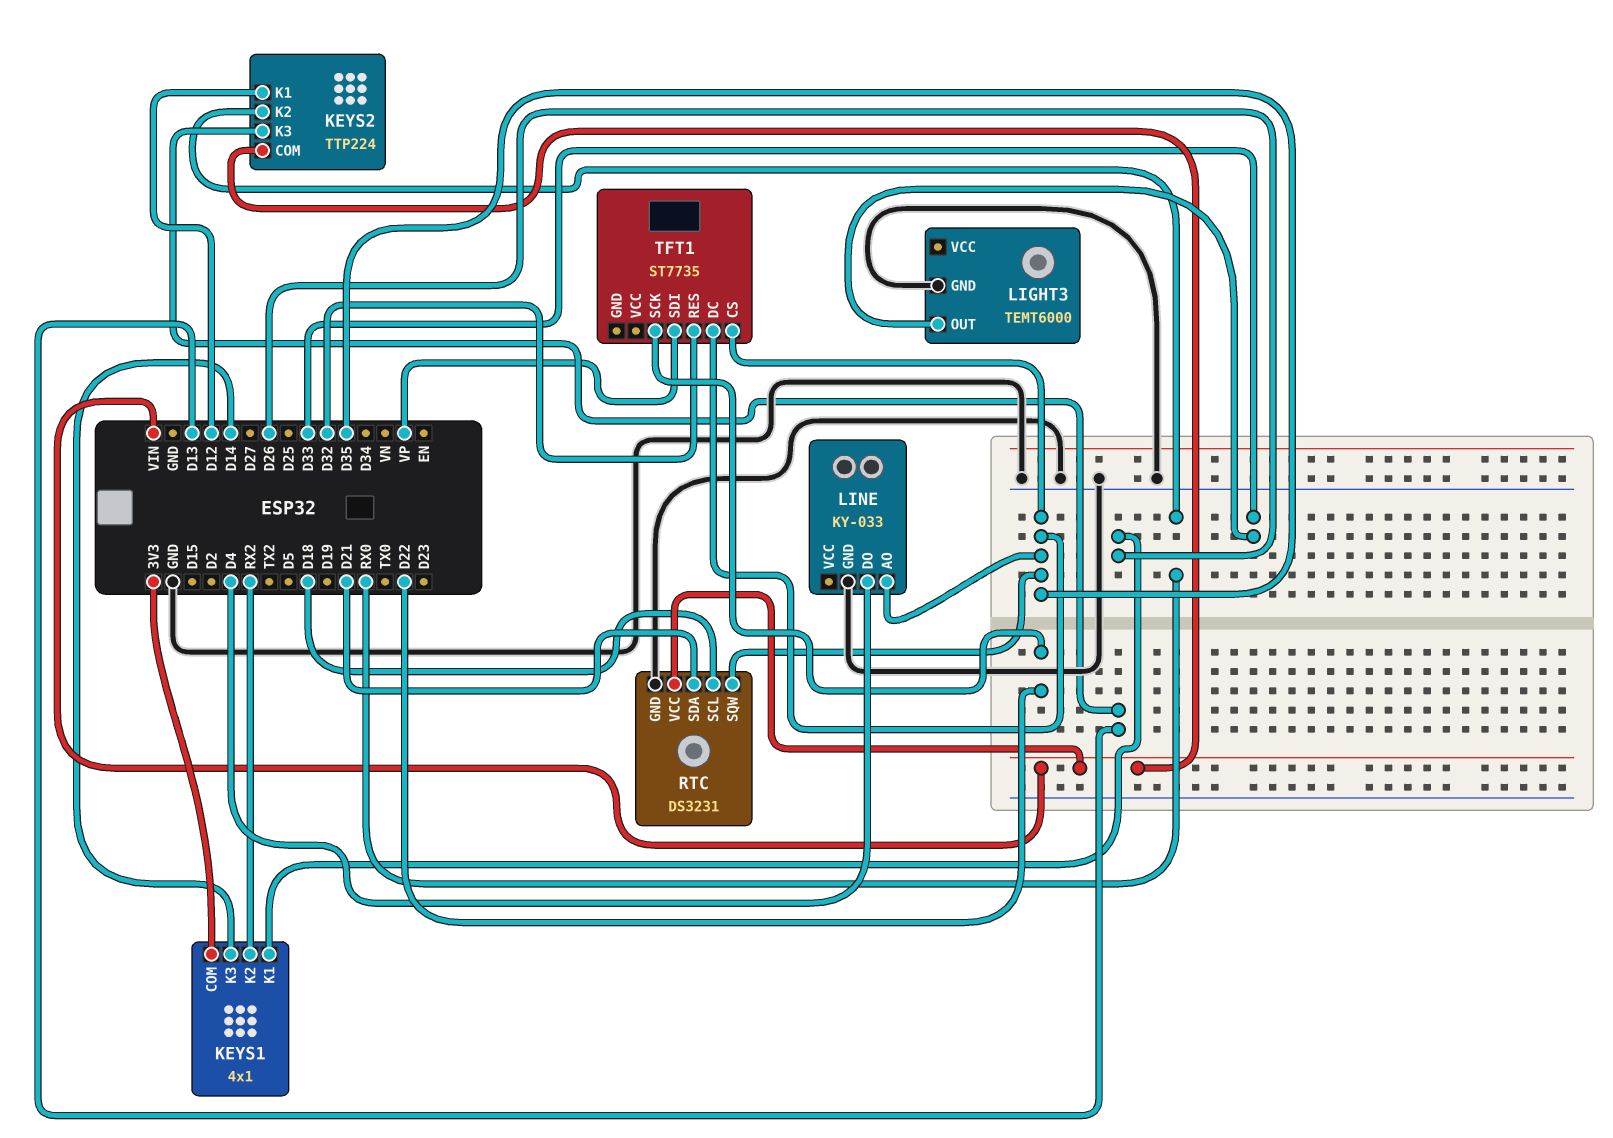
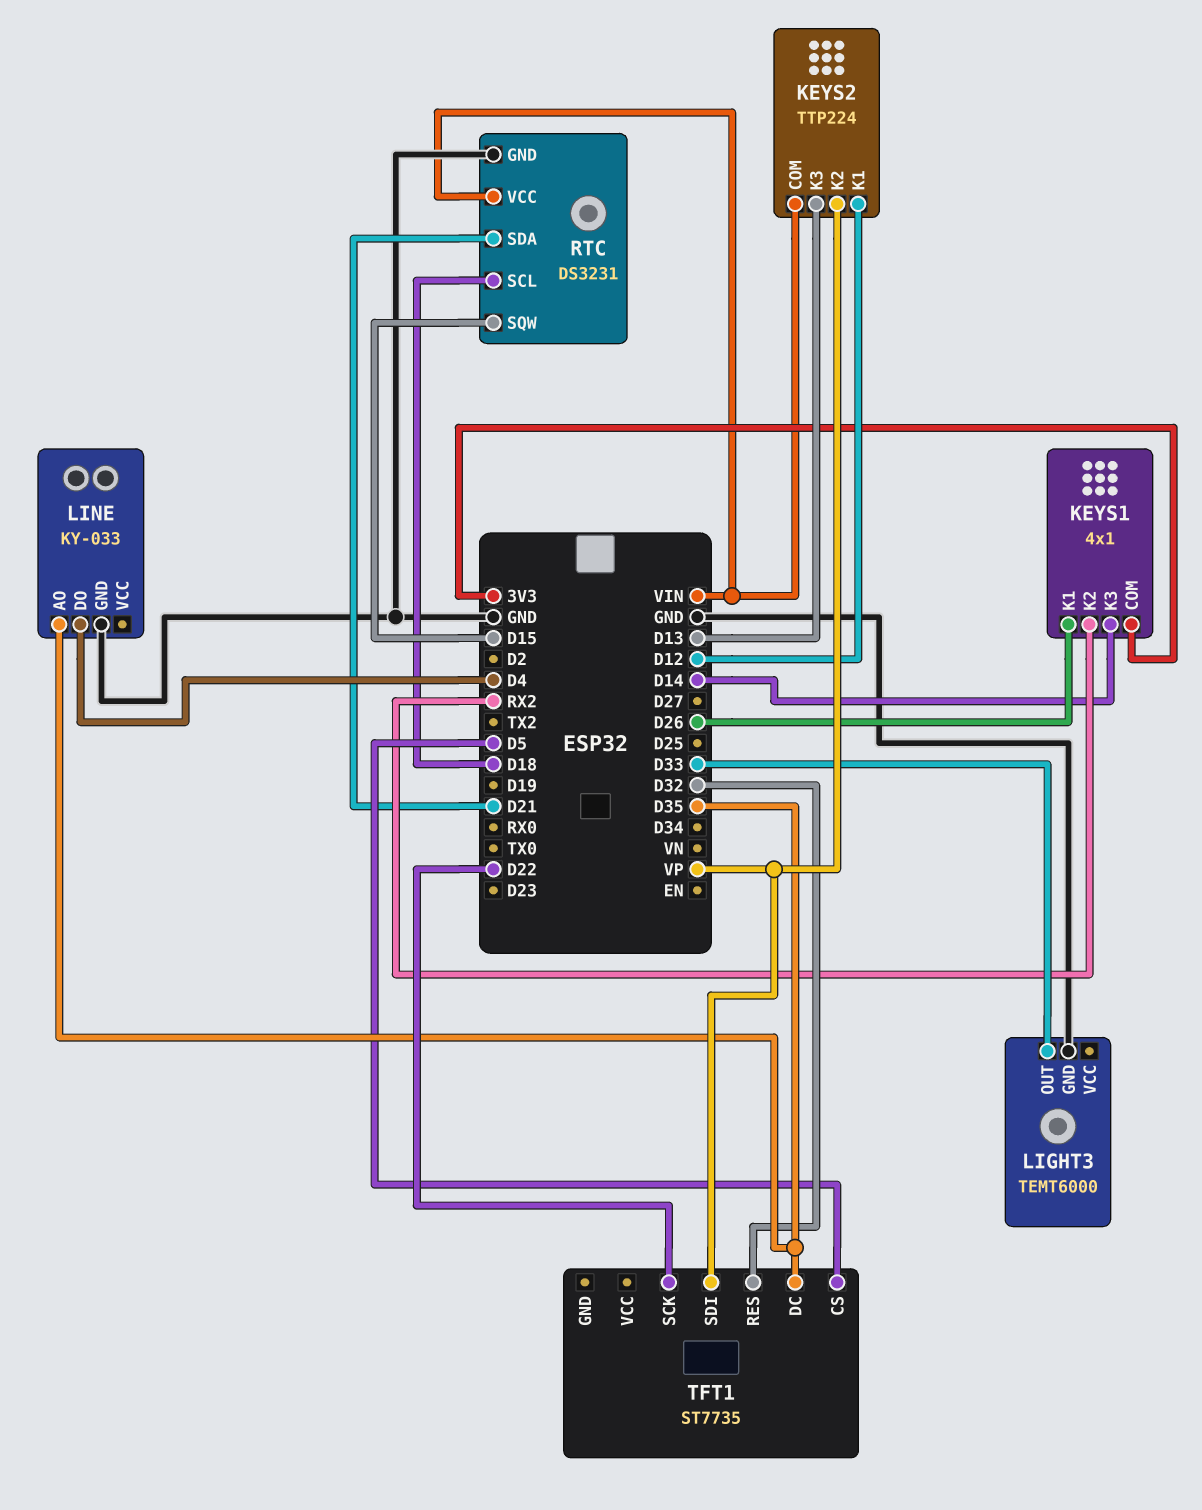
KEYS2 pin K2: RX0 -> VP
RTC pin SQW: D35 -> D15
TFT1 pin CS: D35 -> D5

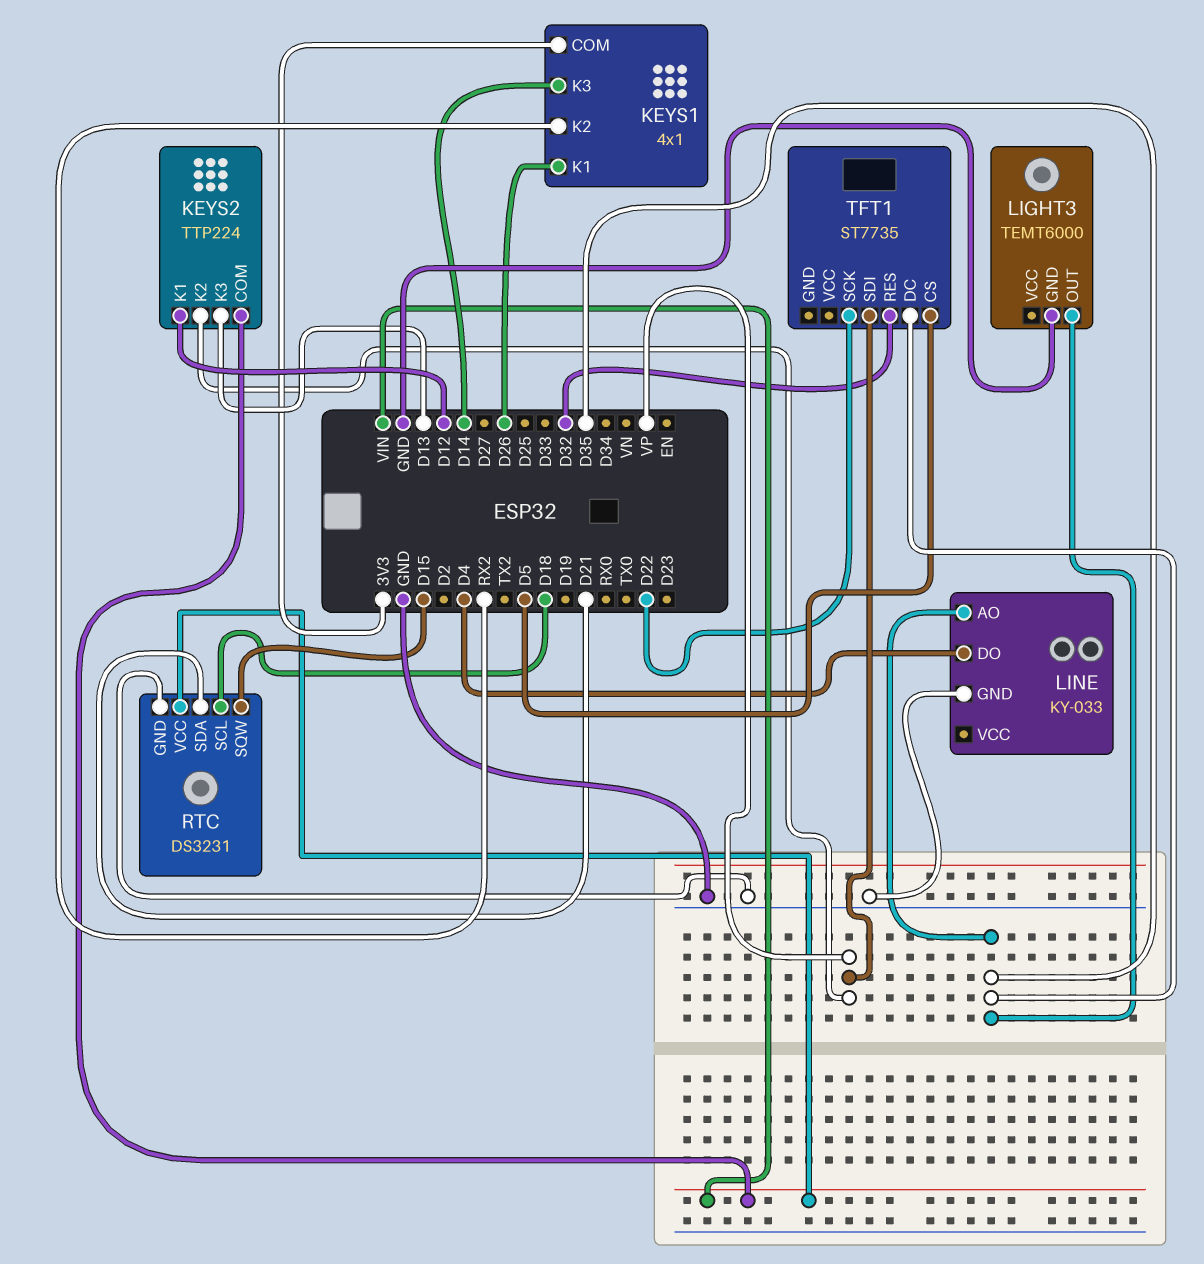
LIGHT3 pin OUT: D33 -> D35

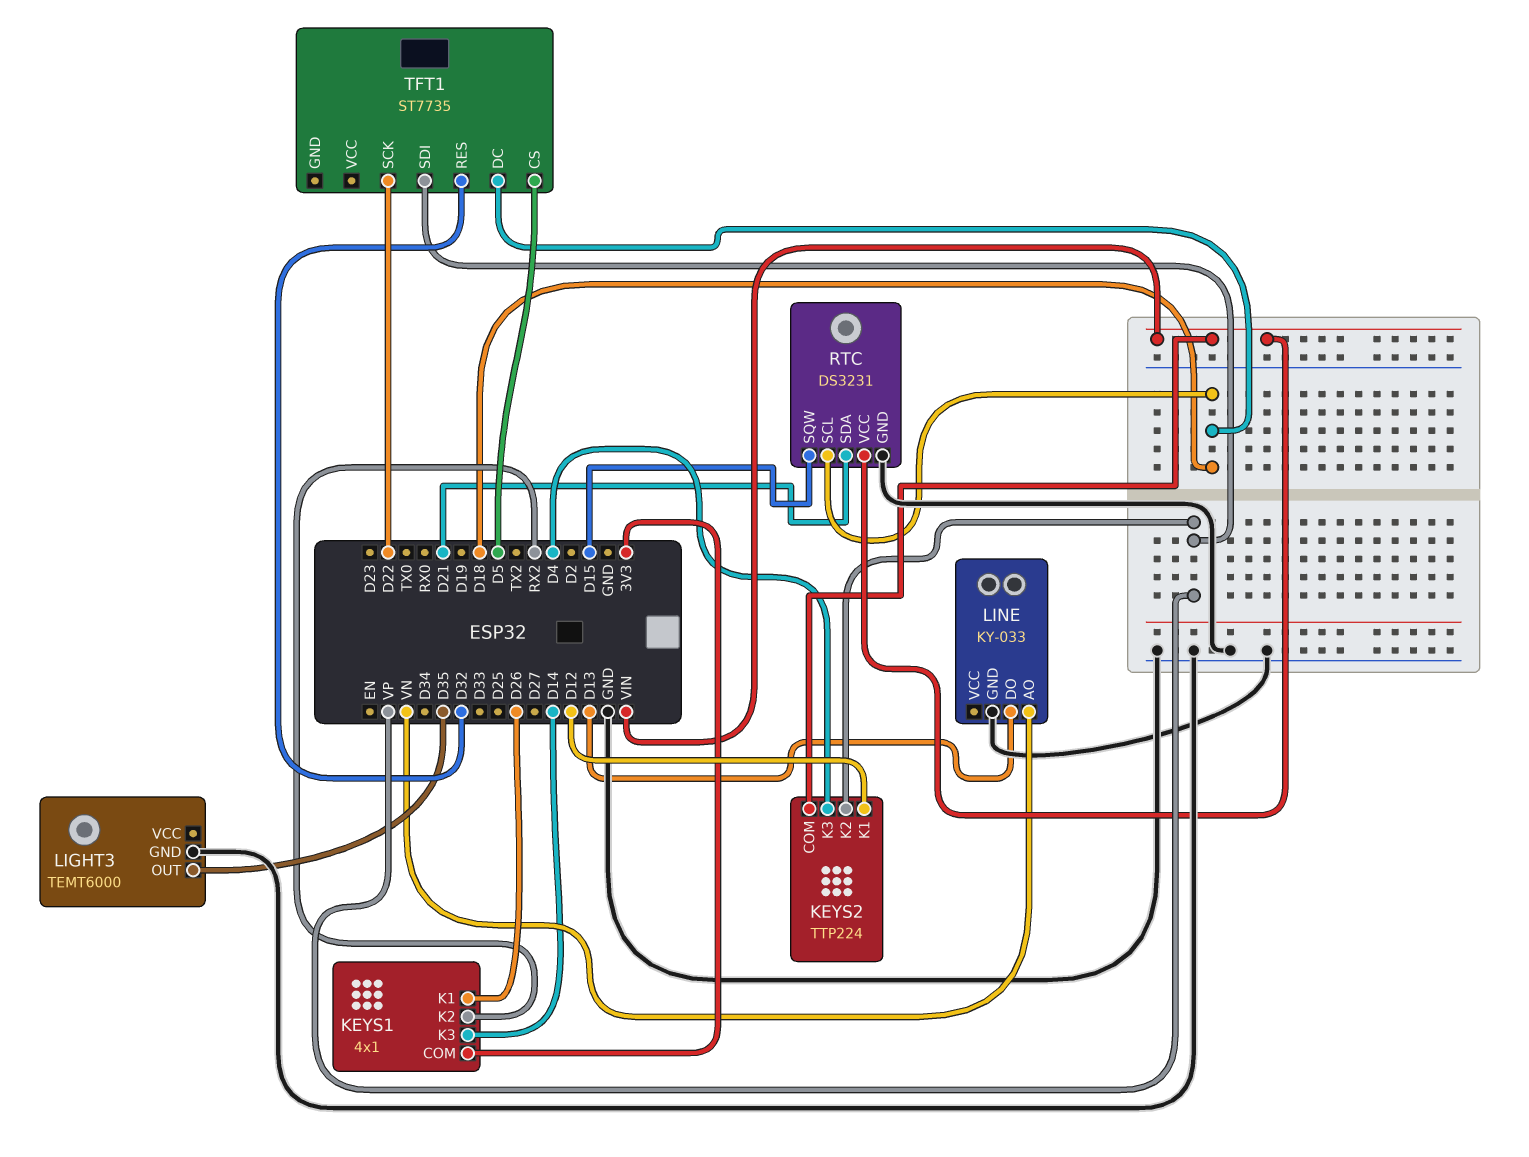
KEYS2 pin K3: D13 -> D4
LINE pin AO: D35 -> VN
LINE pin DO: D4 -> D13
TFT1 pin DC: D35 -> D18

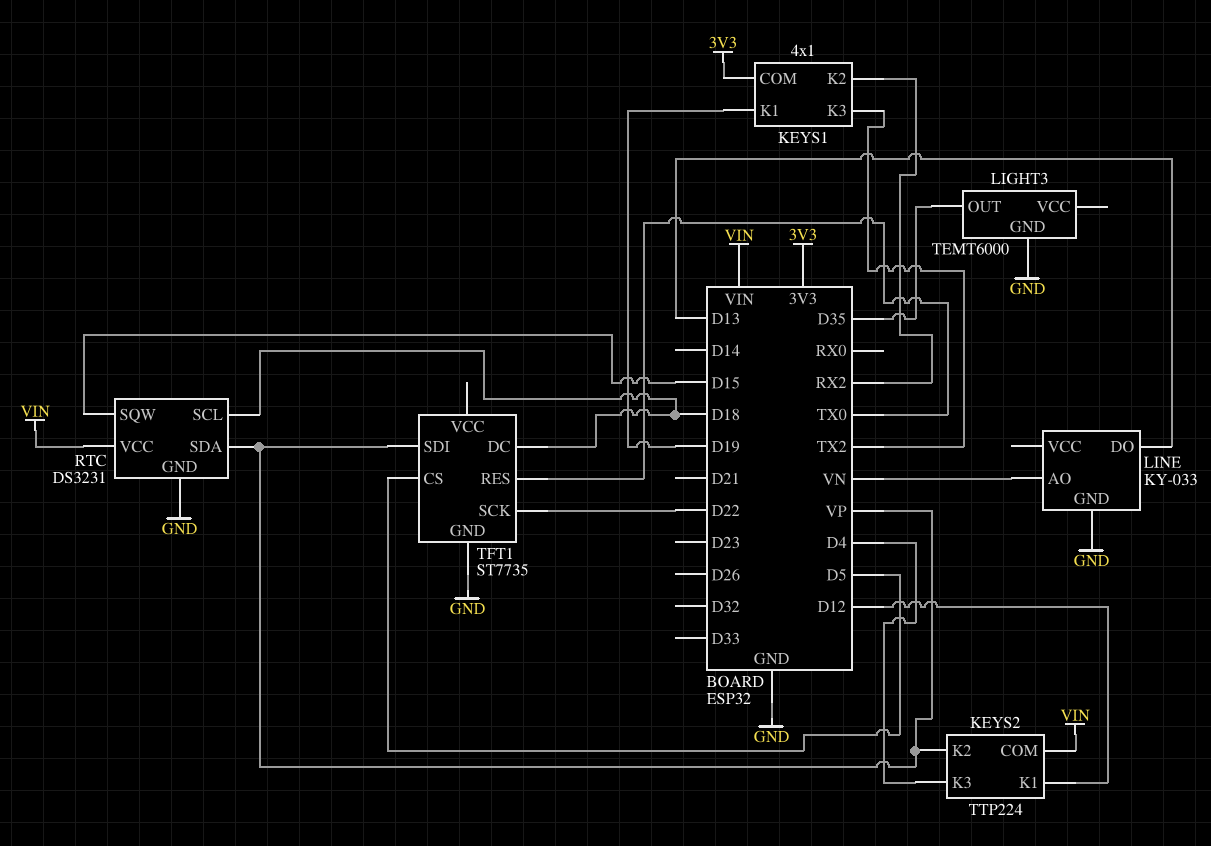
KEYS1 pin K1: D26 -> D19
KEYS1 pin K3: D14 -> TX2
RTC pin SDA: D21 -> VP
TFT1 pin GND: none -> GND
TFT1 pin RES: D32 -> TX0

